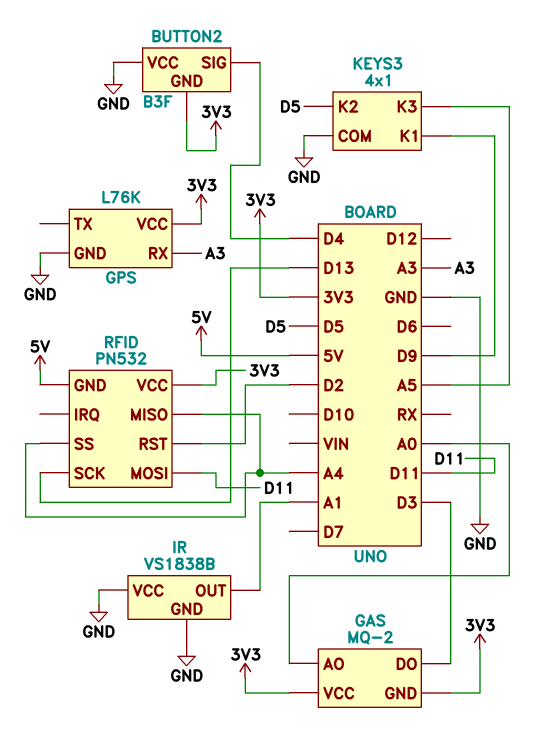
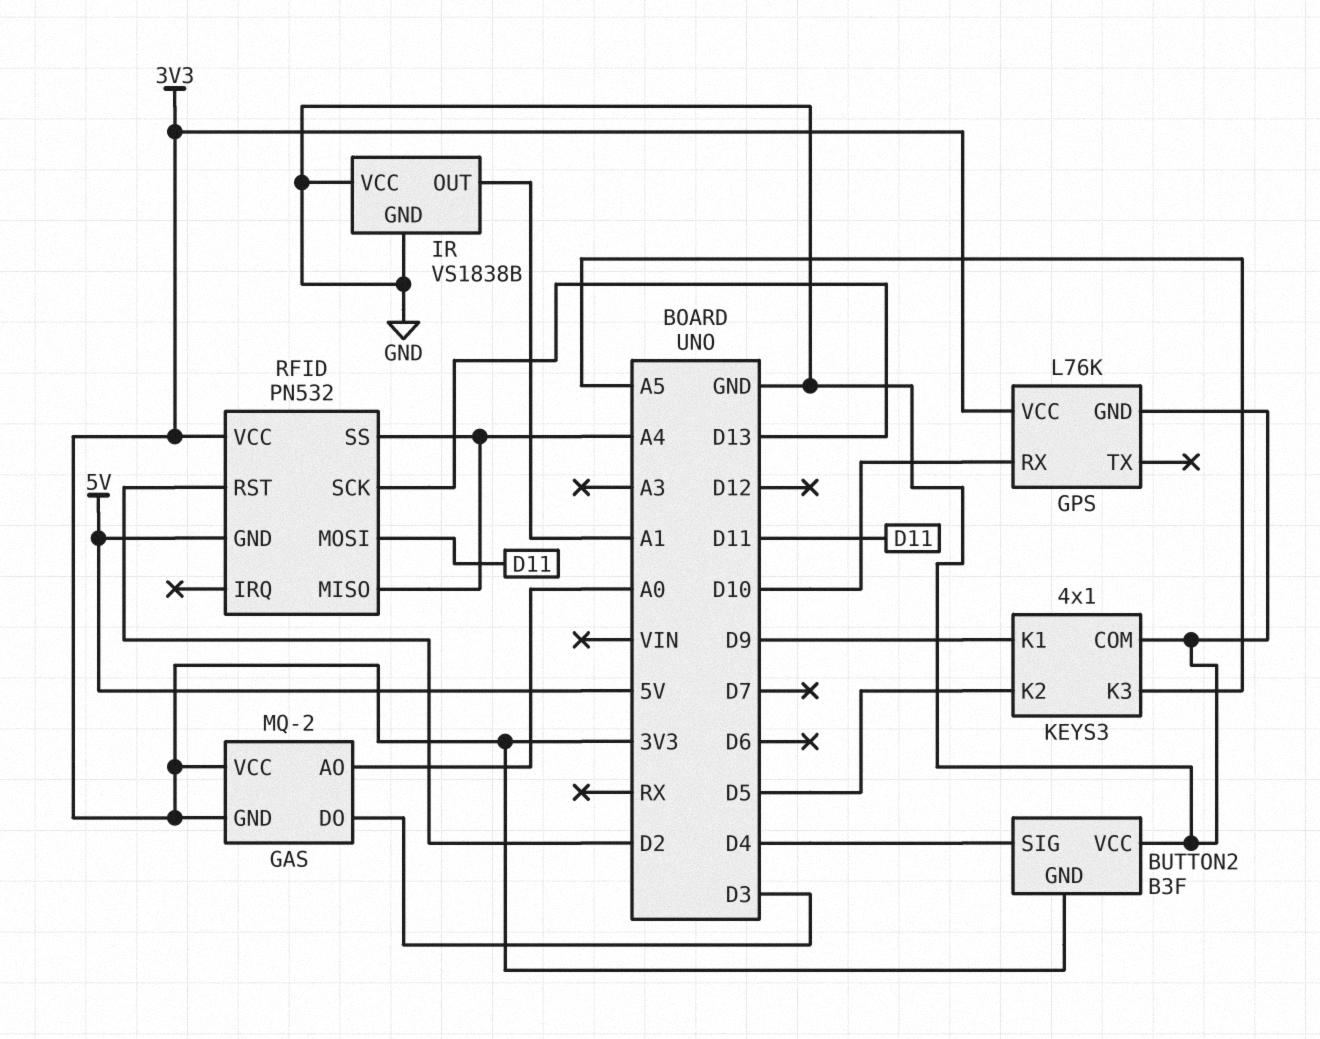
GPS pin RX: A3 -> D10

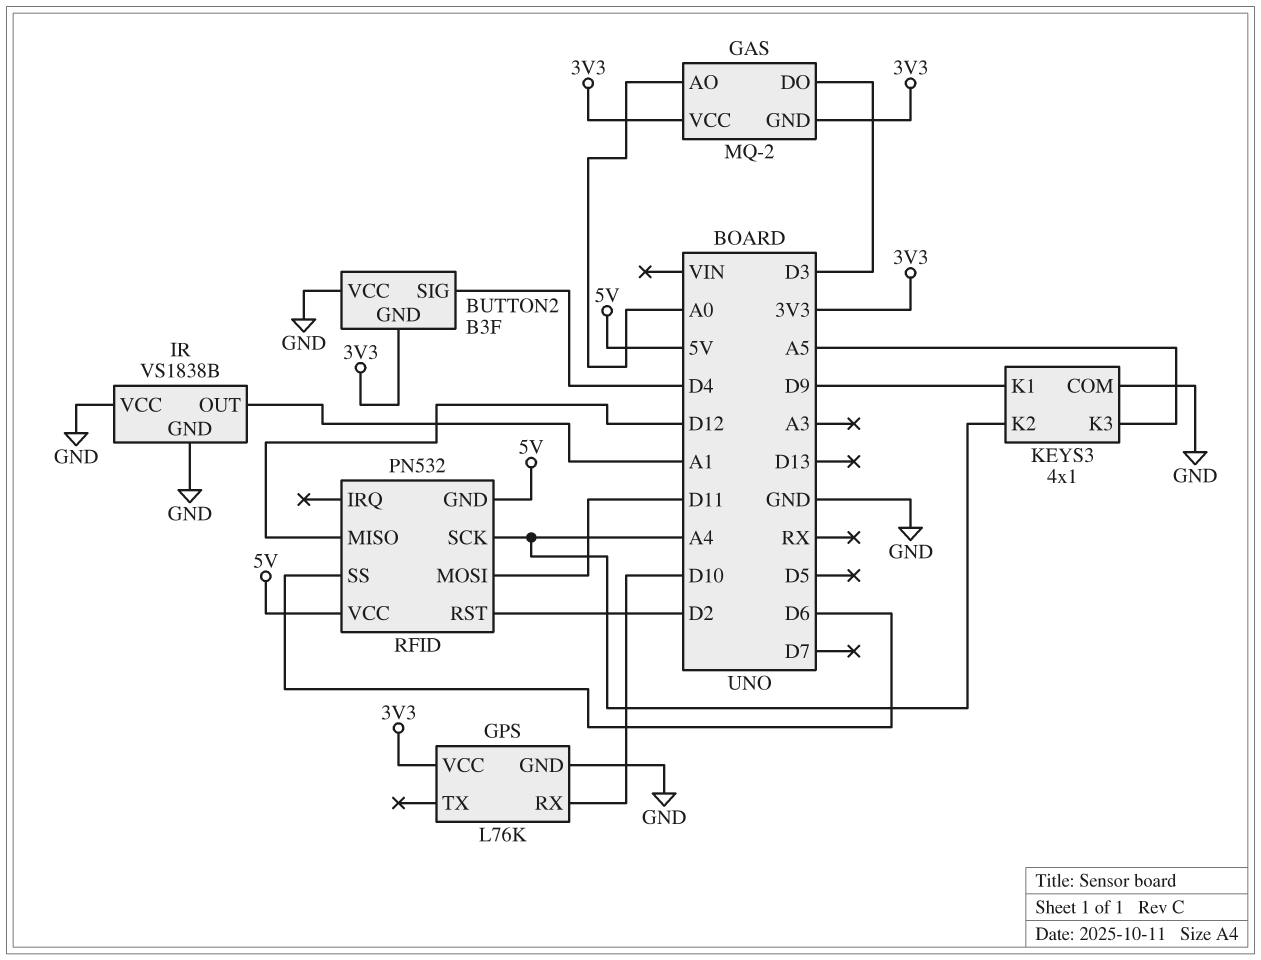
KEYS3 pin K2: D5 -> A4
RFID pin MISO: A4 -> D12
RFID pin SCK: D13 -> A4
RFID pin SS: A4 -> D6
RFID pin VCC: 3V3 -> 5V

